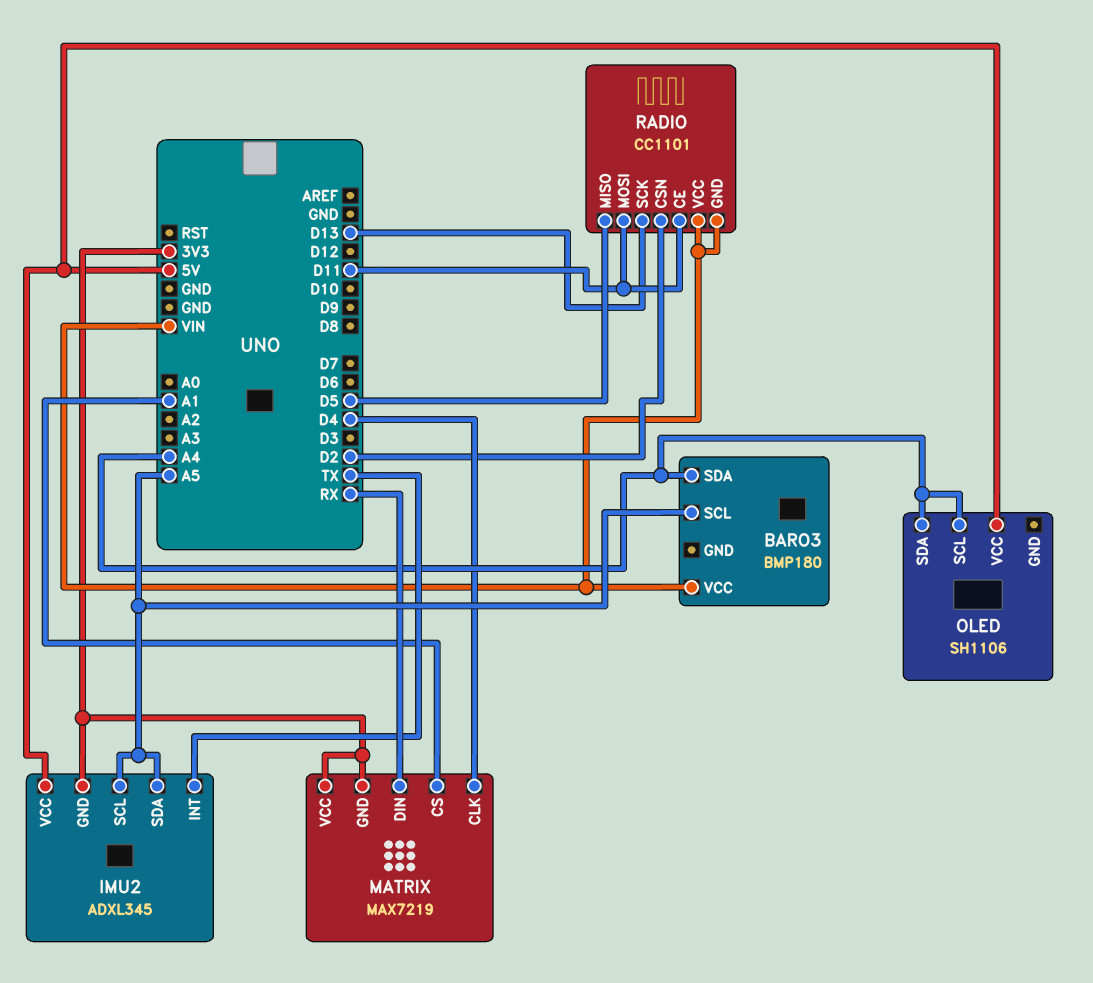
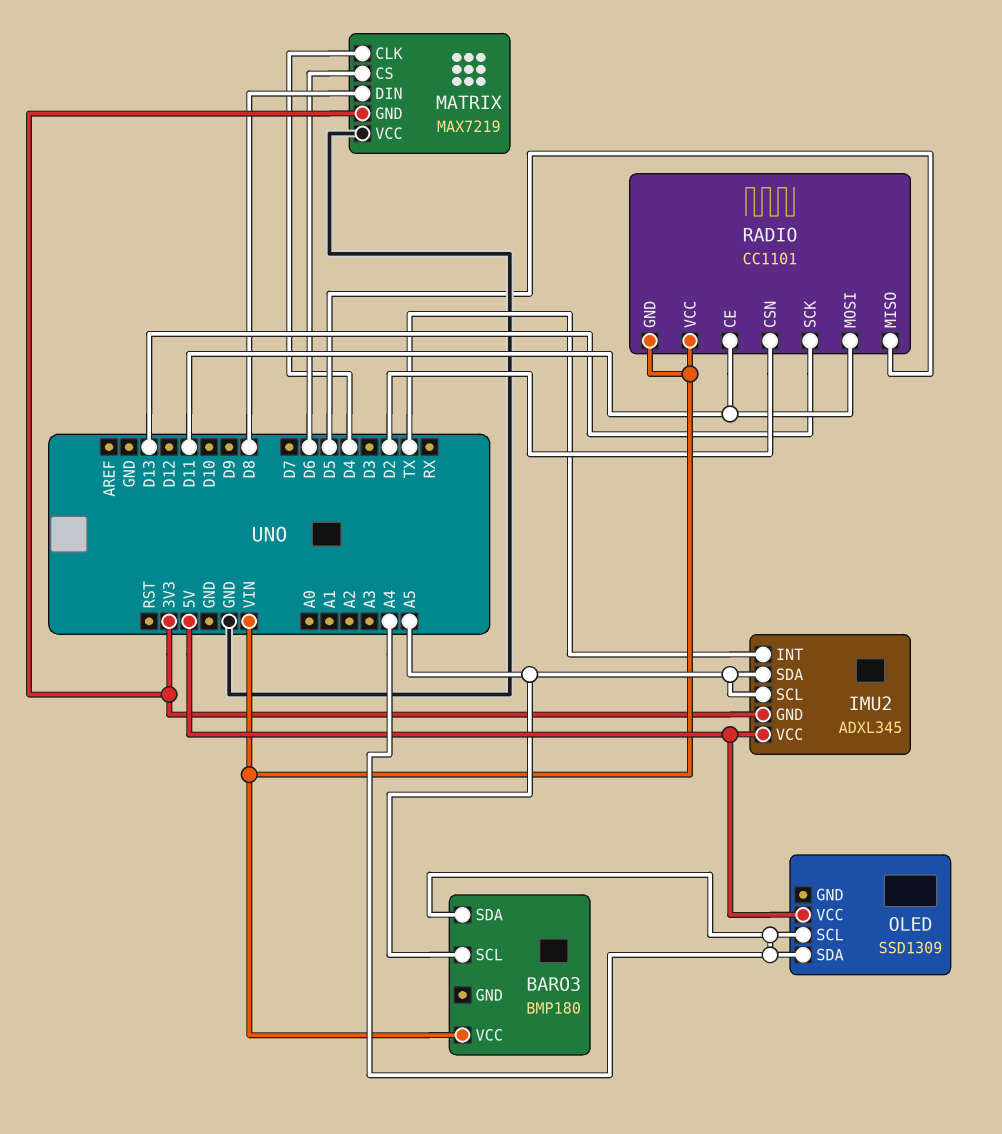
MATRIX pin CS: A1 -> D6
MATRIX pin DIN: RX -> D8
MATRIX pin VCC: 3V3 -> GND
OLED: SH1106 -> SSD1309

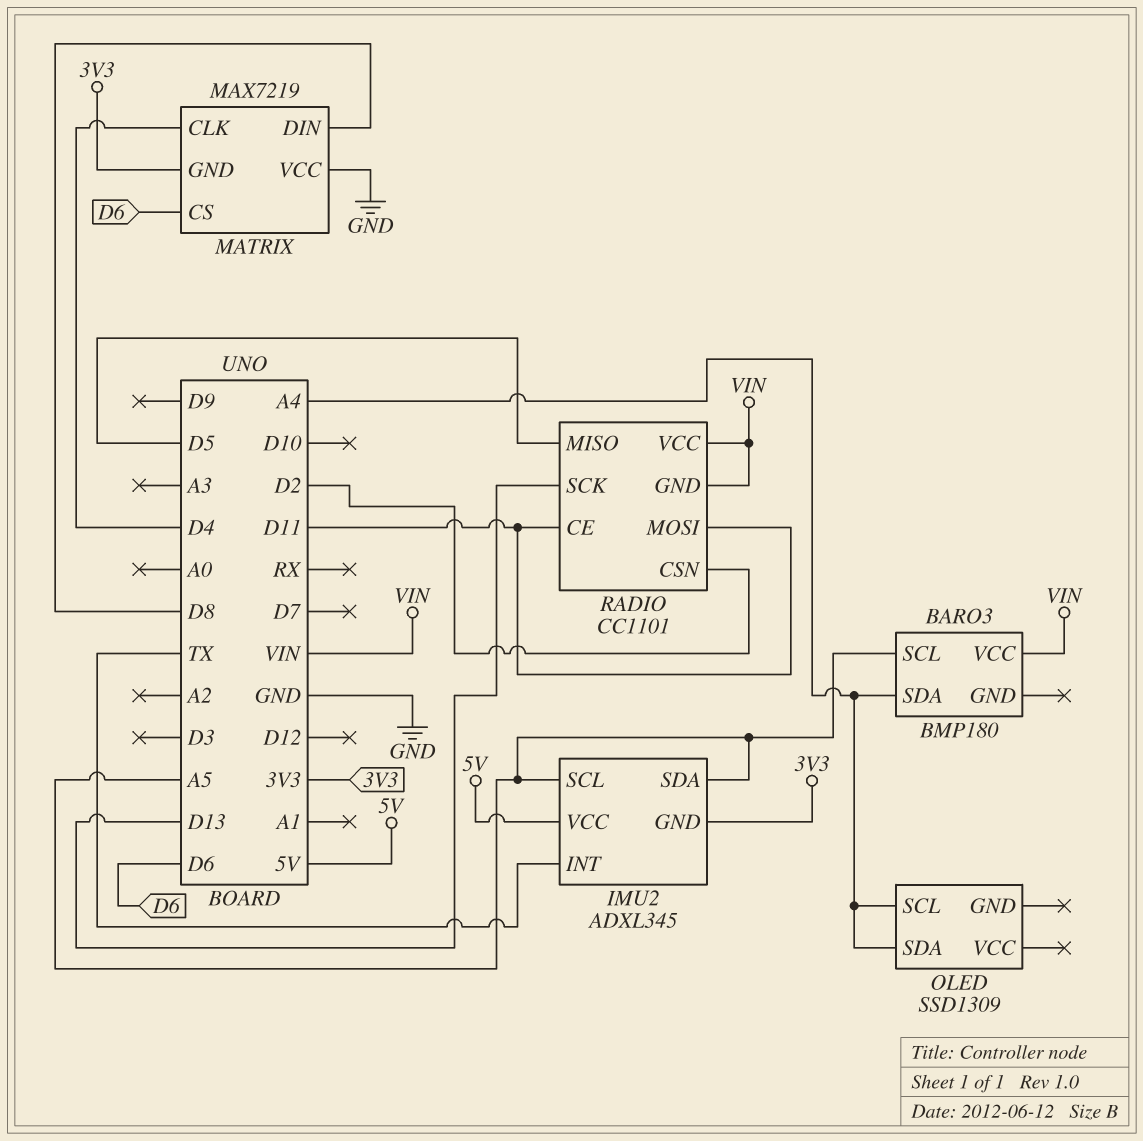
OLED pin VCC: 5V -> none

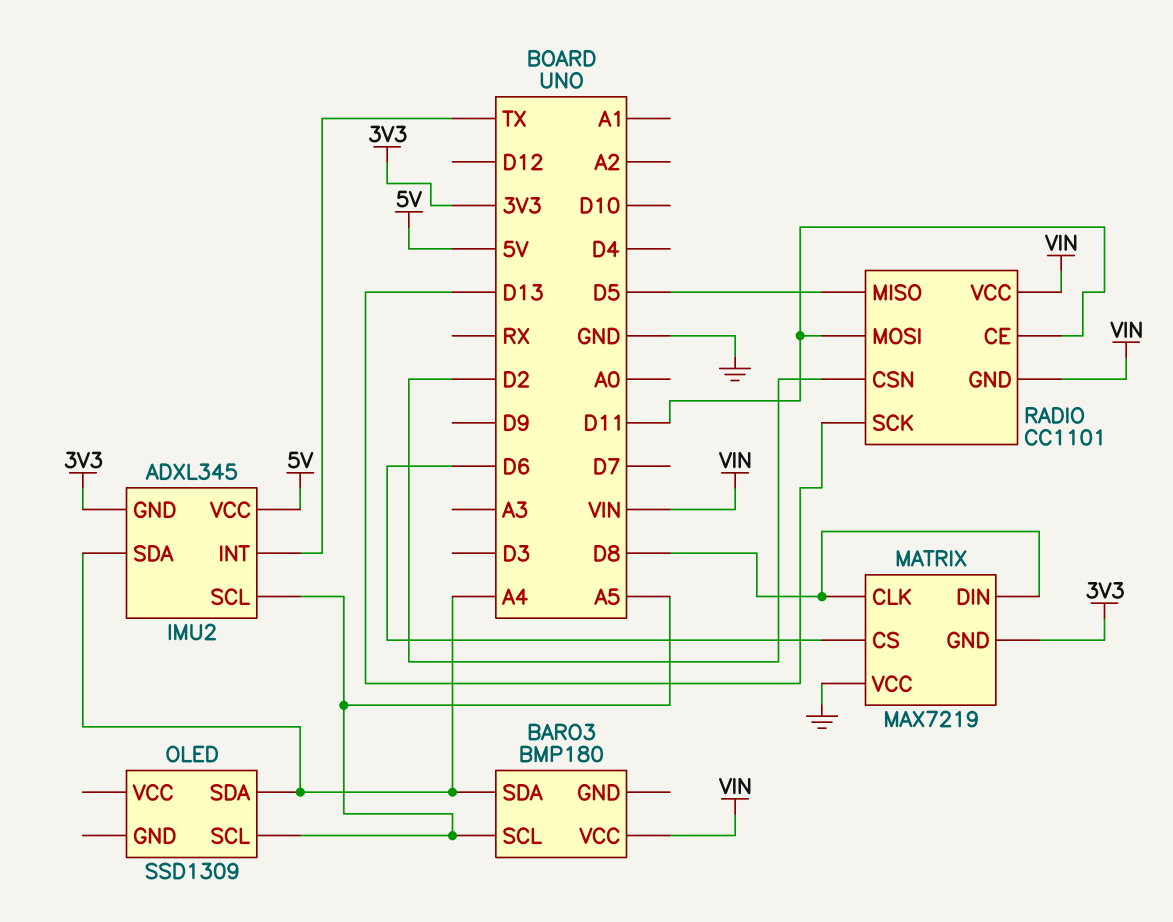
IMU2 pin SDA: A5 -> A4
MATRIX pin CLK: D4 -> D8
OLED pin SCL: A4 -> A5

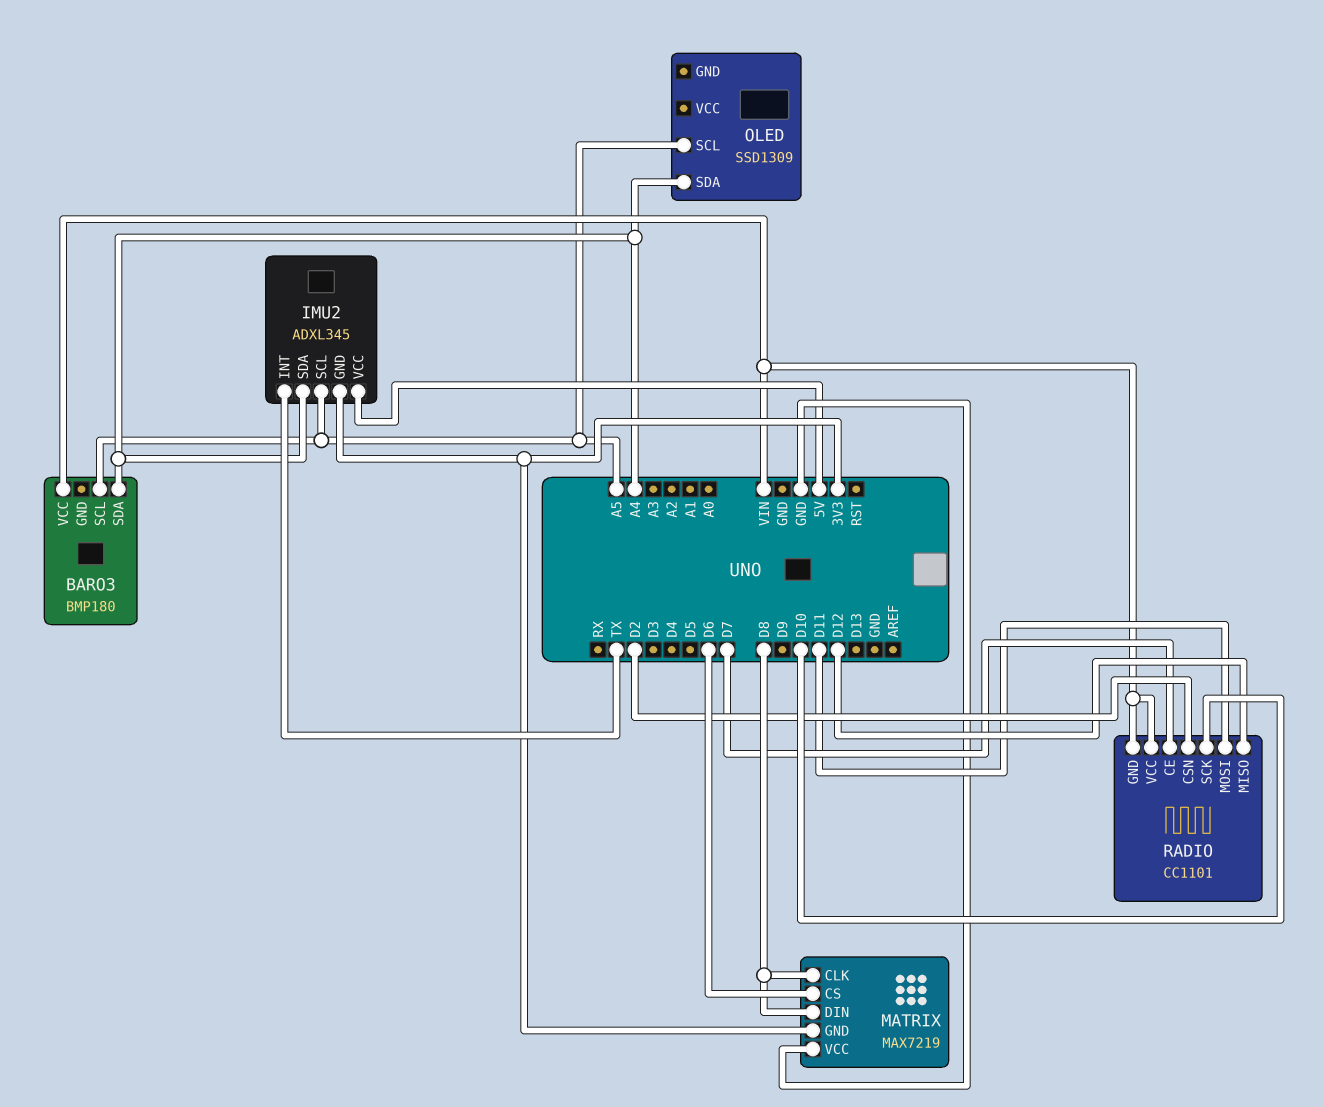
RADIO pin CE: D11 -> D7
RADIO pin MISO: D5 -> D12
RADIO pin SCK: D13 -> D10

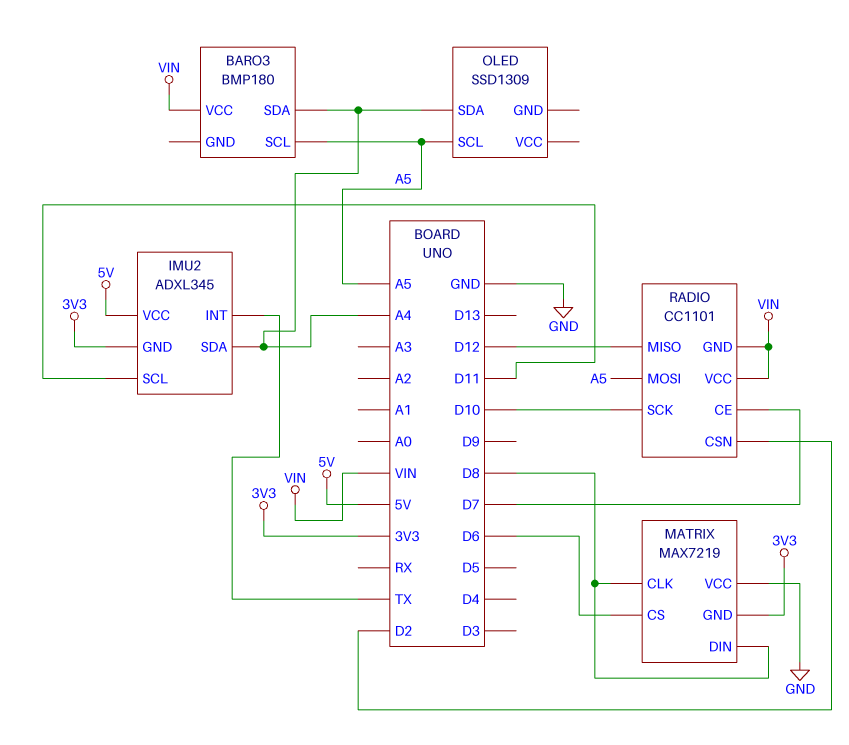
IMU2 pin SCL: A5 -> D11
RADIO pin MOSI: D11 -> A5

